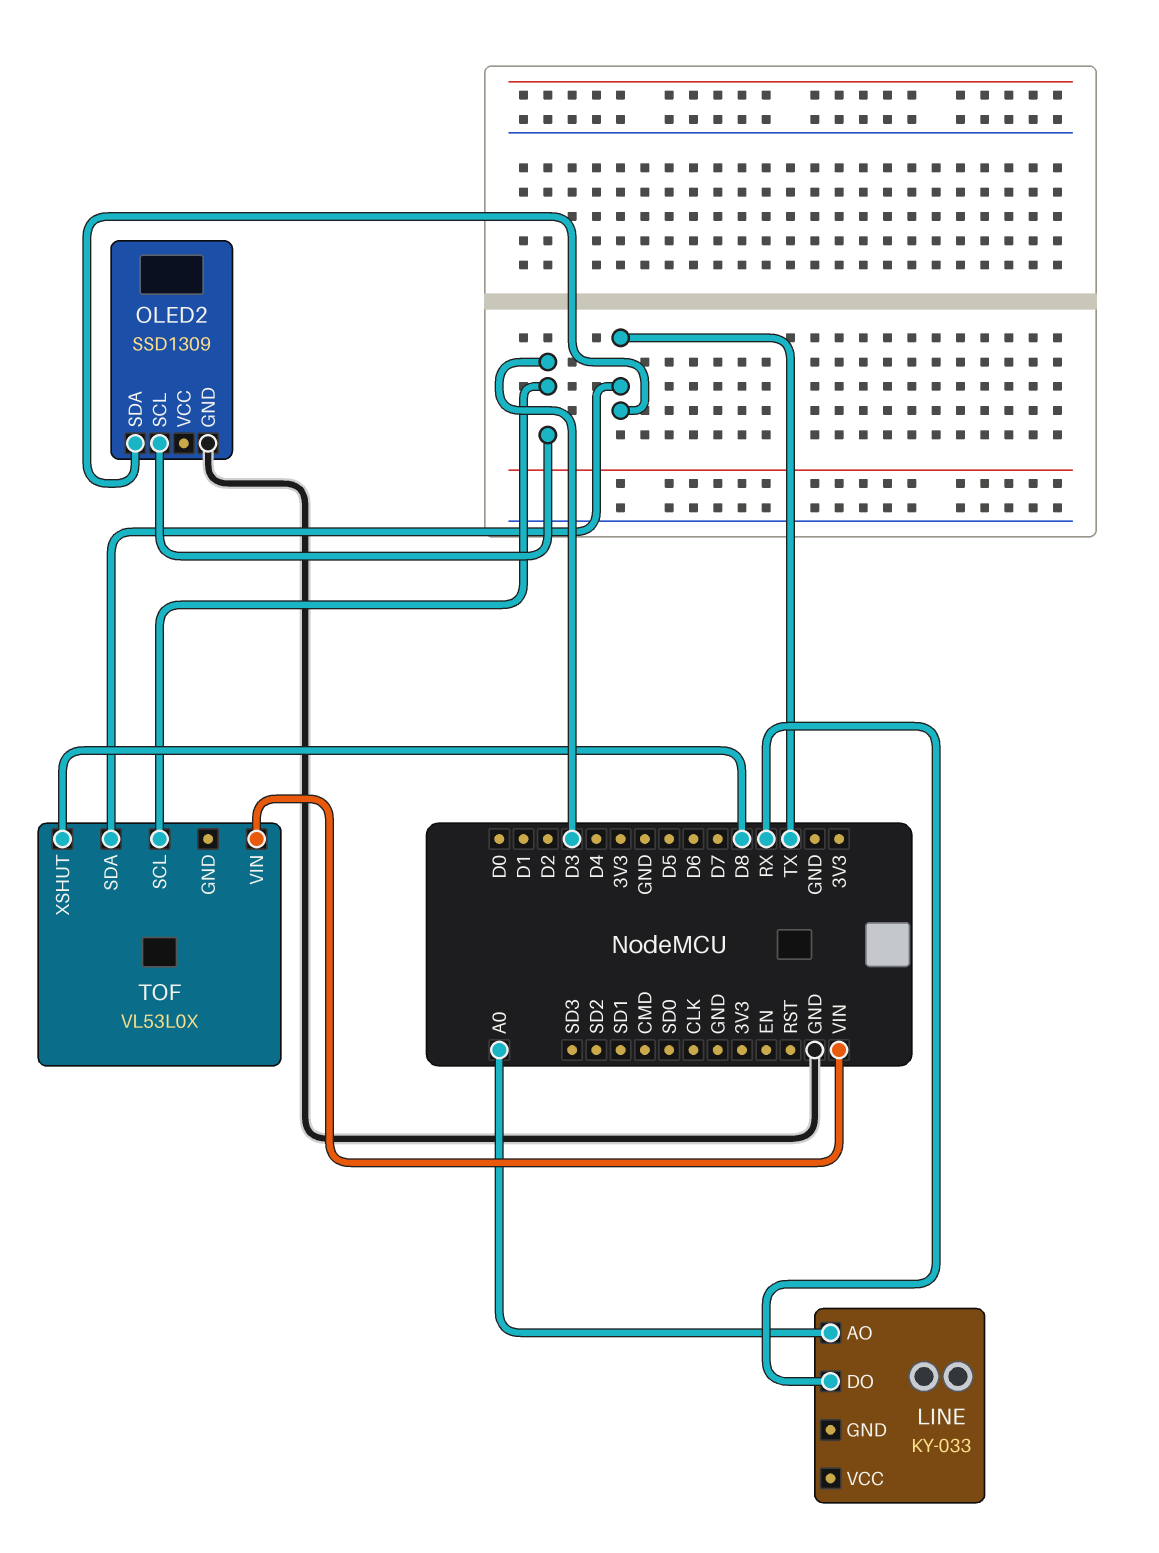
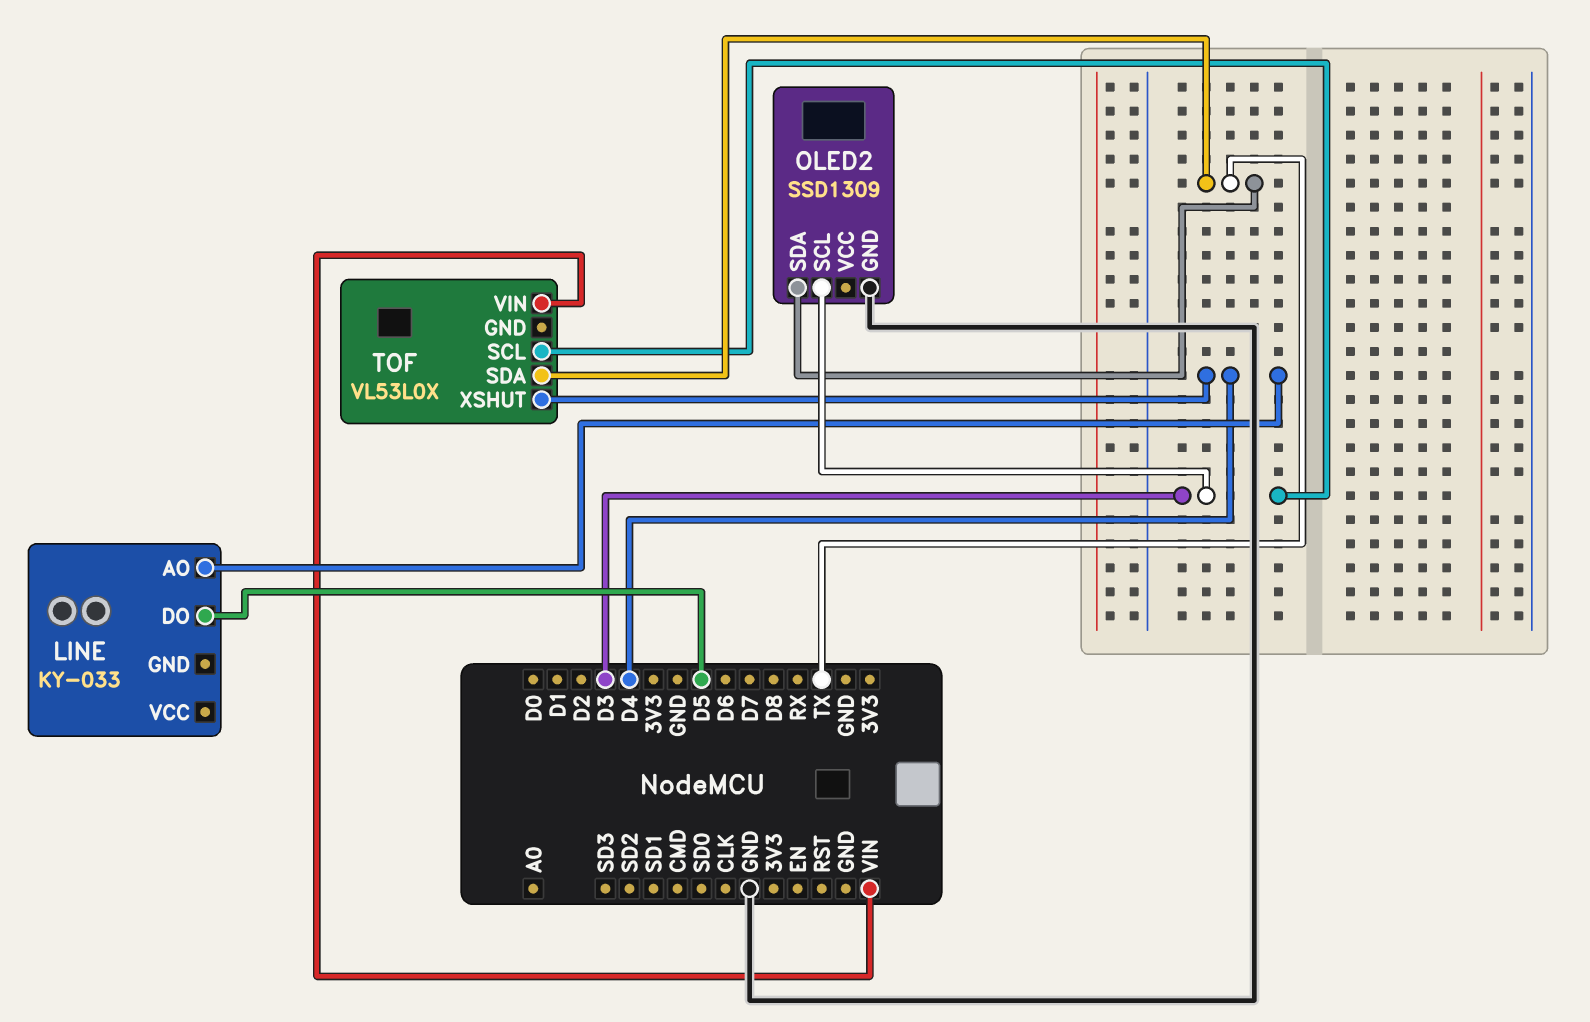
LINE pin AO: A0 -> D4
LINE pin DO: RX -> D5
TOF pin XSHUT: D8 -> D4

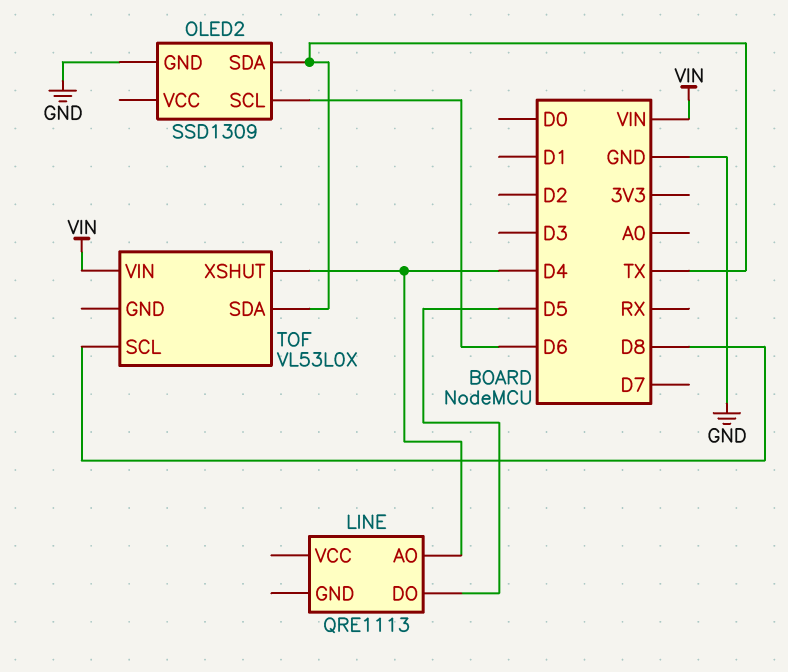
LINE: KY-033 -> QRE1113
OLED2 pin SCL: D3 -> D6
TOF pin SCL: D3 -> D8

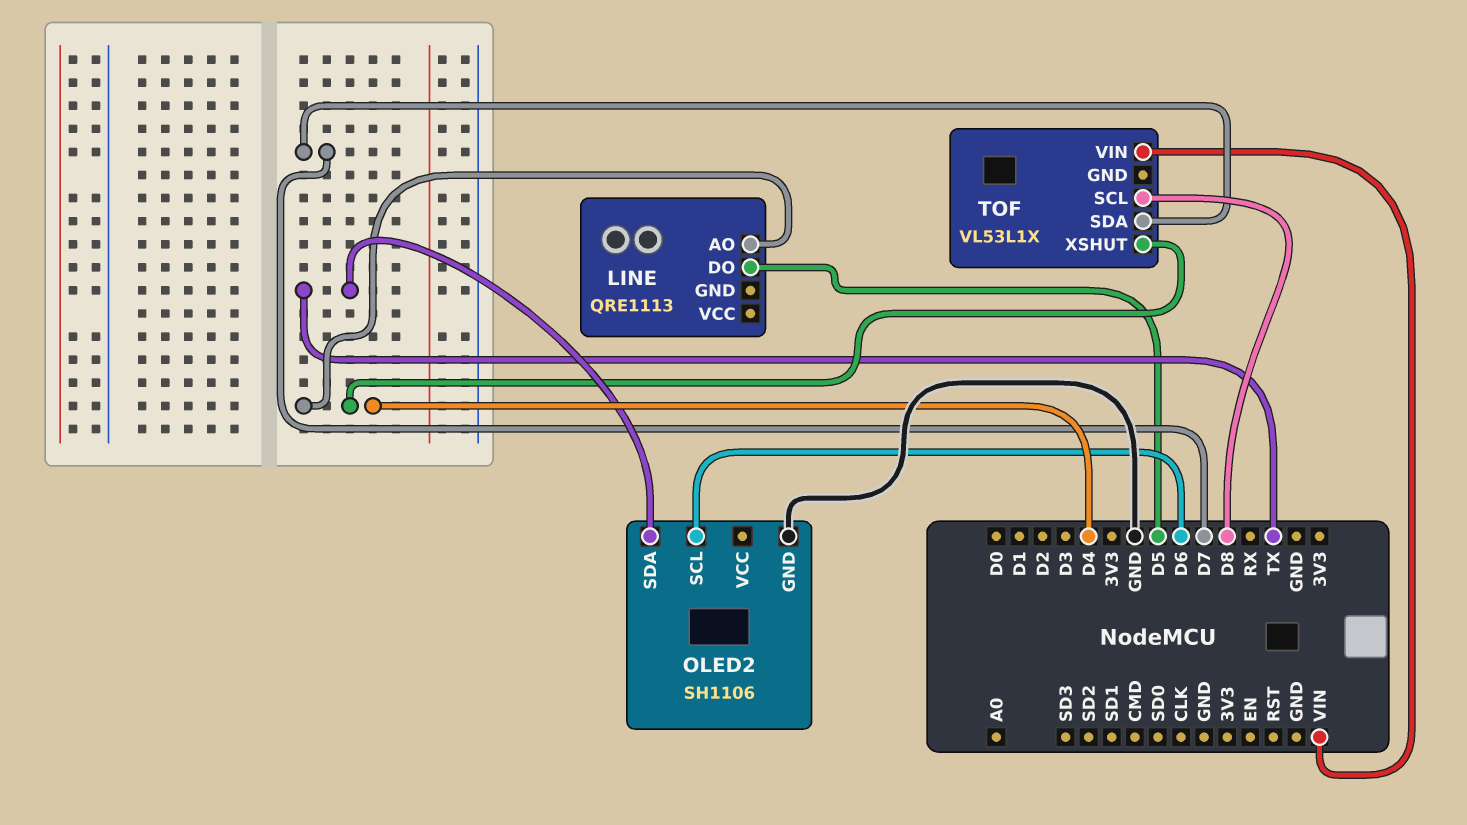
OLED2: SSD1309 -> SH1106
TOF: VL53L0X -> VL53L1X
TOF pin SDA: TX -> D7

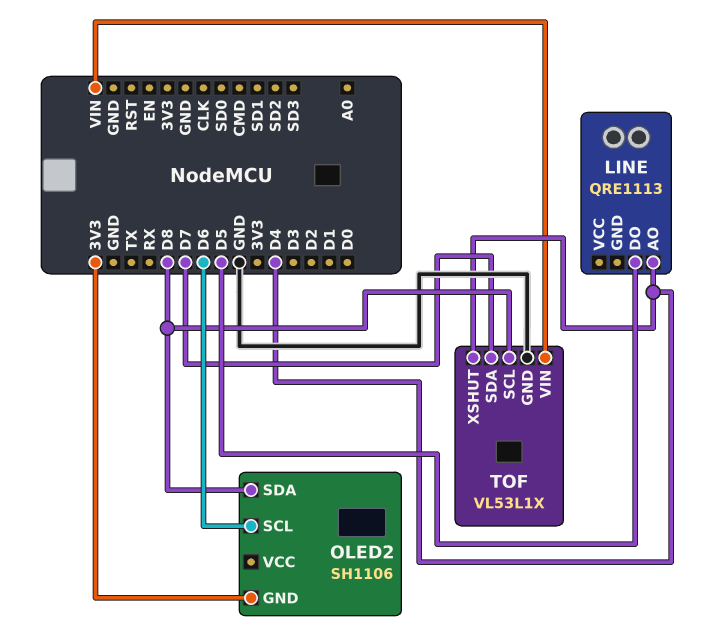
OLED2 pin GND: GND -> 3V3
OLED2 pin SDA: TX -> D8
TOF pin GND: none -> GND

